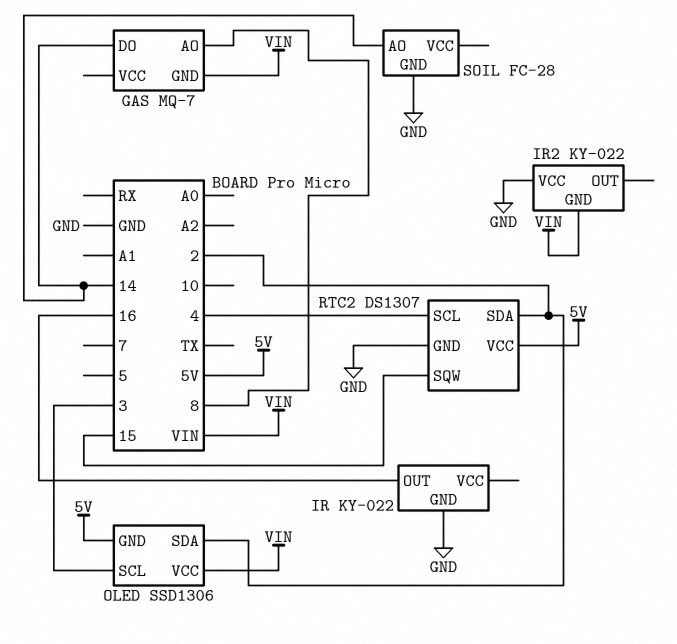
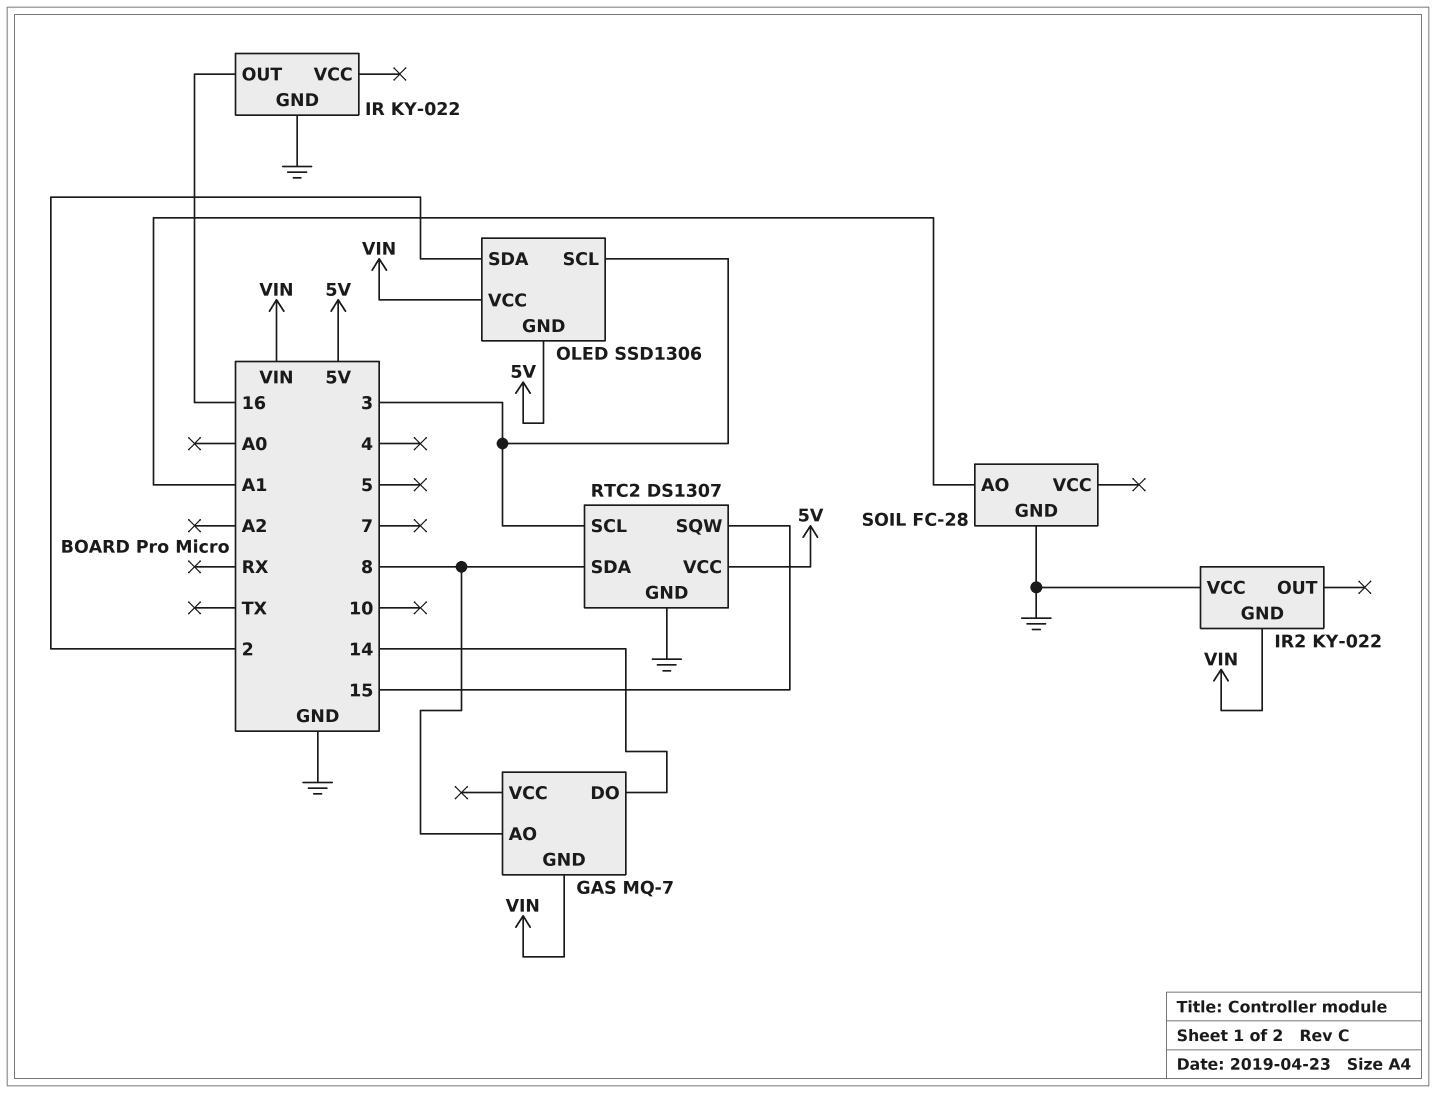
RTC2 pin SCL: 4 -> 3
RTC2 pin SDA: 2 -> 8
SOIL pin AO: 14 -> A1

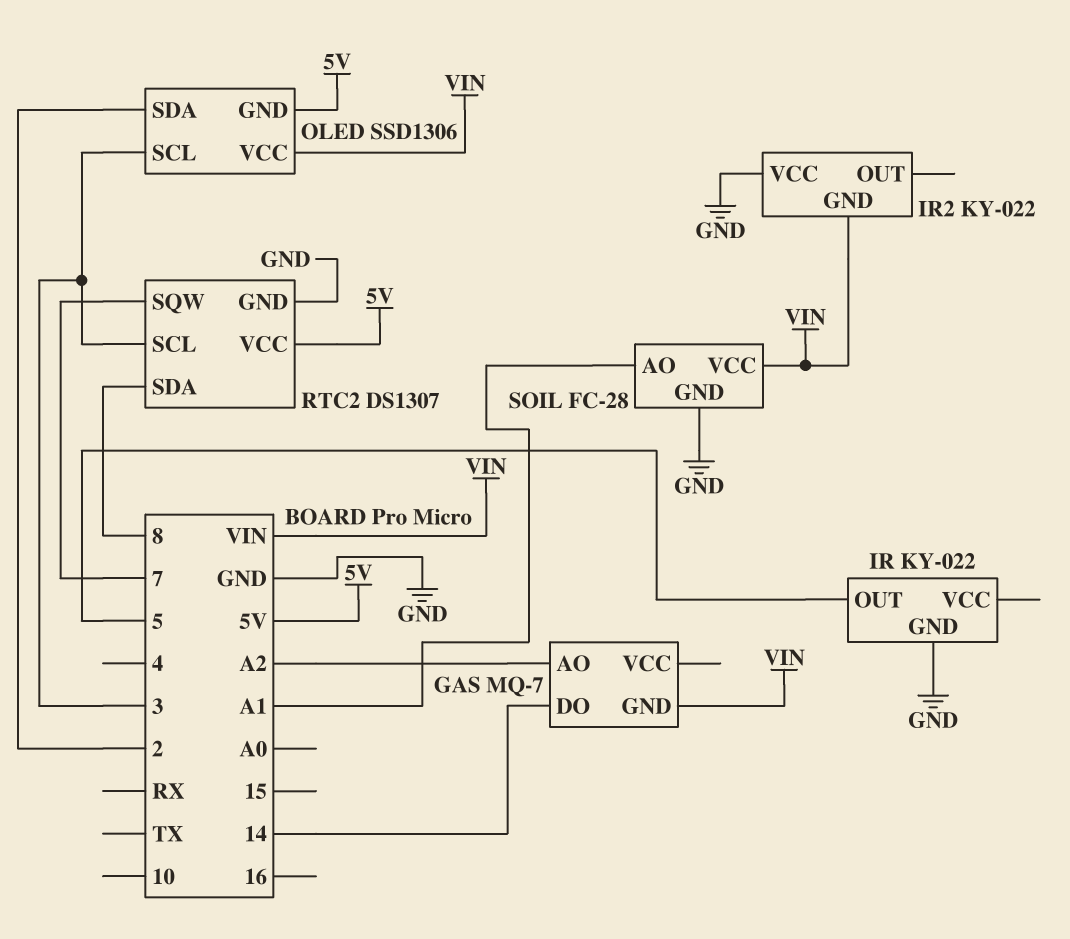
GAS pin AO: 8 -> A2
IR pin OUT: 16 -> 5
RTC2 pin SQW: 15 -> 7
SOIL pin VCC: none -> VIN

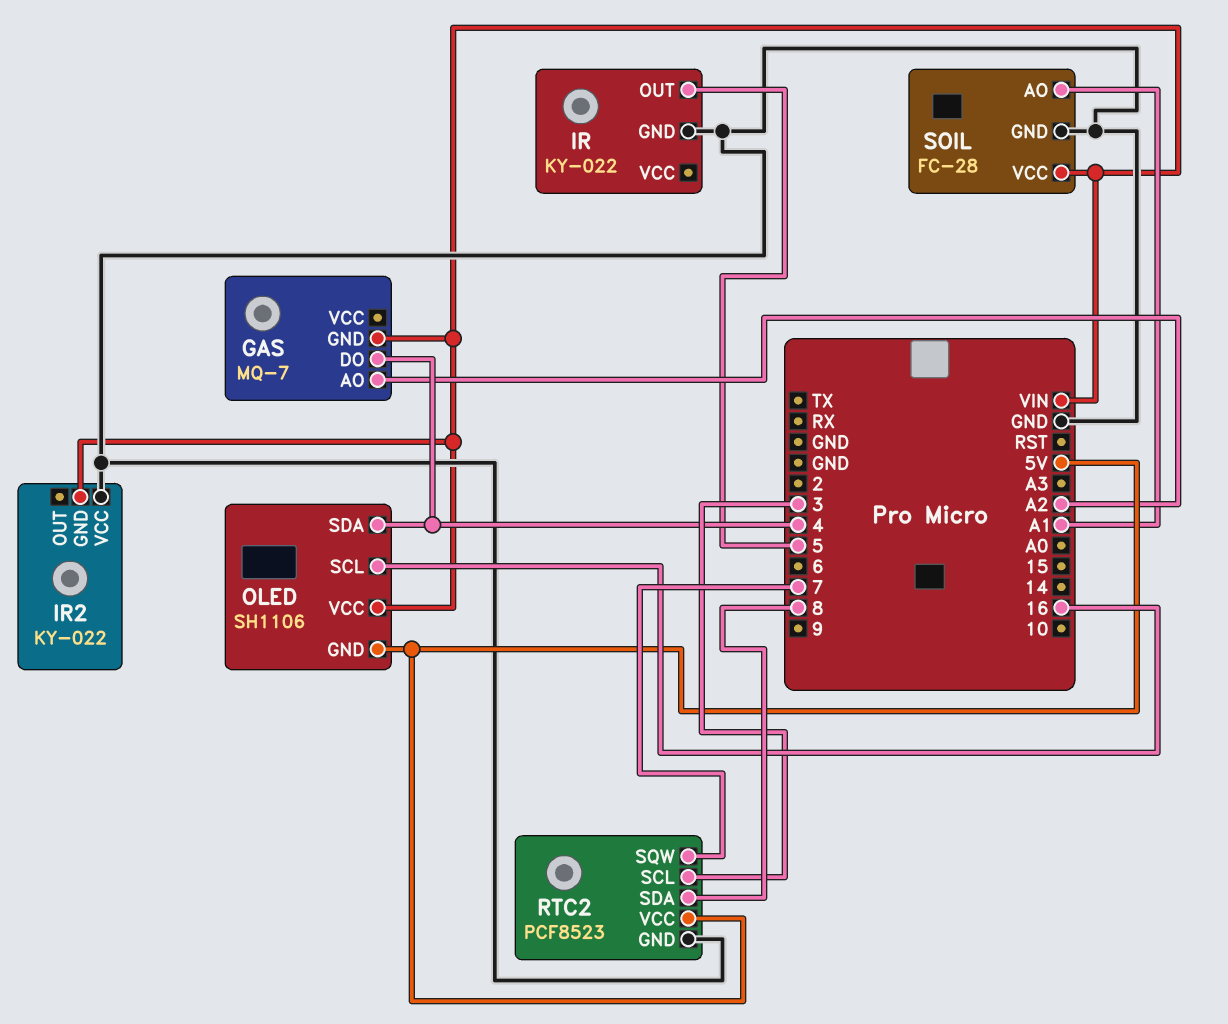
GAS pin DO: 14 -> 4
OLED: SSD1306 -> SH1106
OLED pin SCL: 3 -> 16
OLED pin SDA: 2 -> 4
RTC2: DS1307 -> PCF8523

